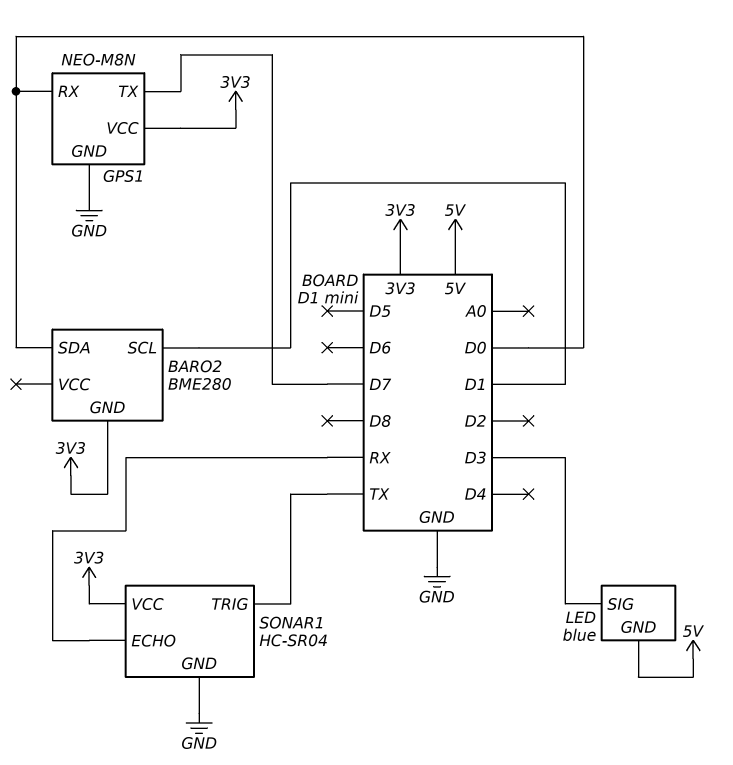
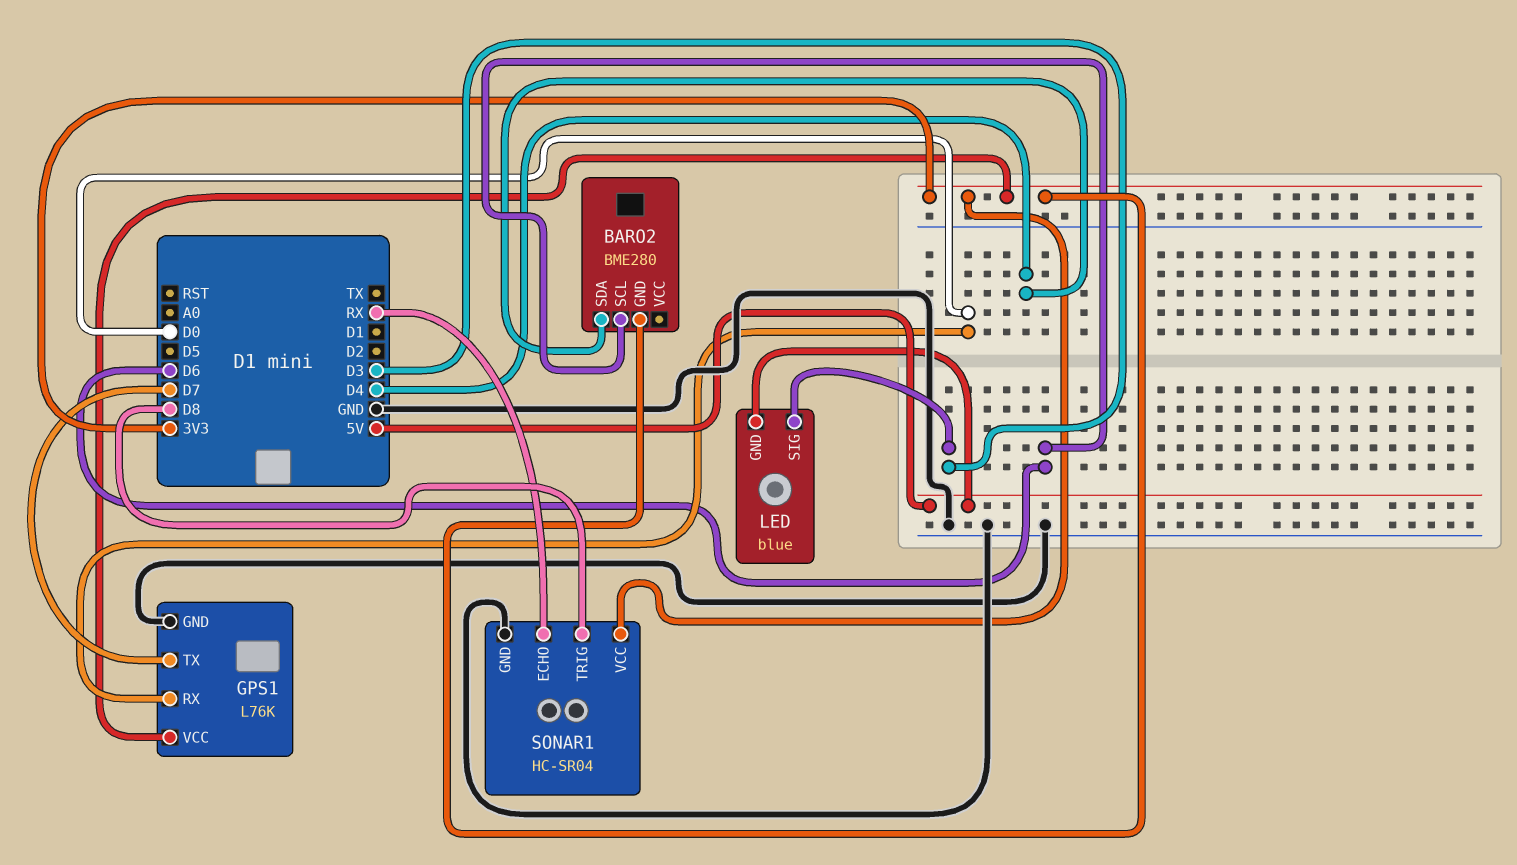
BARO2 pin SCL: D1 -> D6
BARO2 pin SDA: D0 -> D4
GPS1: NEO-M8N -> L76K
SONAR1 pin TRIG: TX -> D8

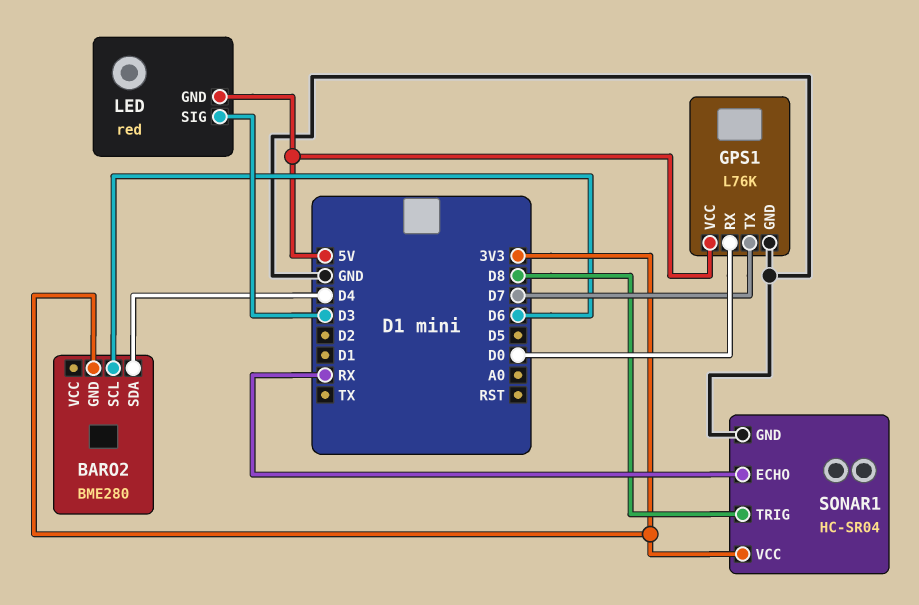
GPS1 pin VCC: 3V3 -> 5V
LED: blue -> red

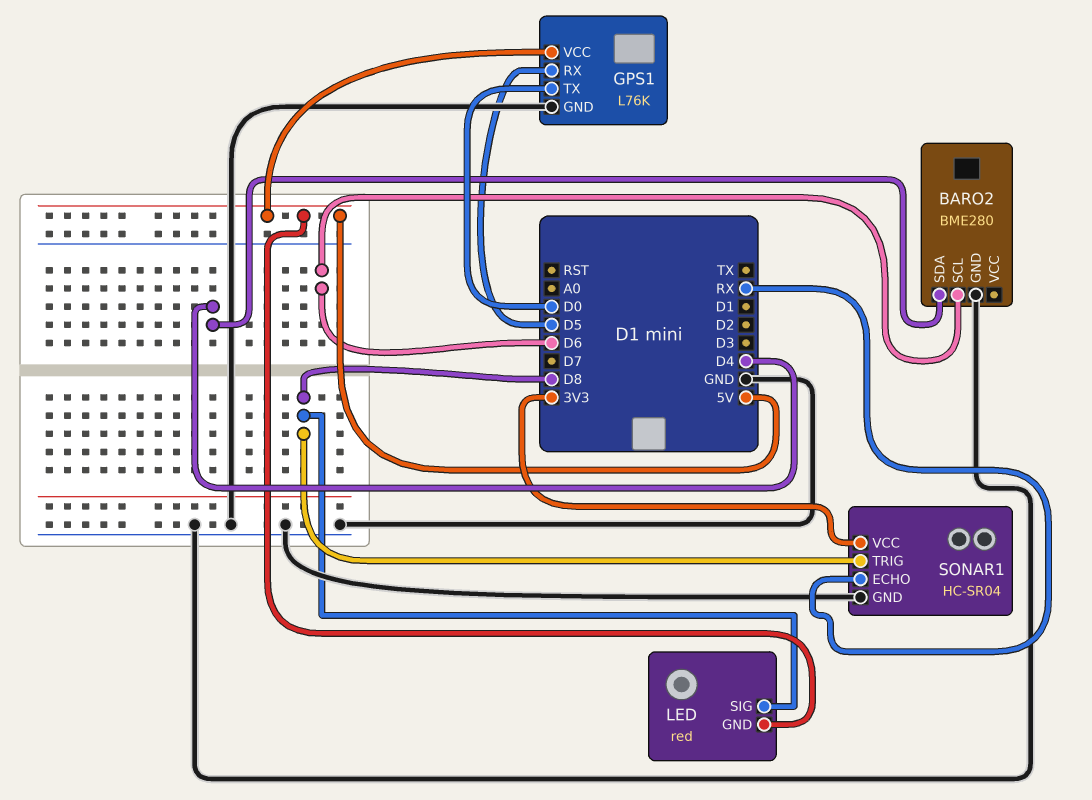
BARO2 pin GND: 3V3 -> GND
GPS1 pin RX: D0 -> D5
GPS1 pin TX: D7 -> D0
LED pin SIG: D3 -> D8

